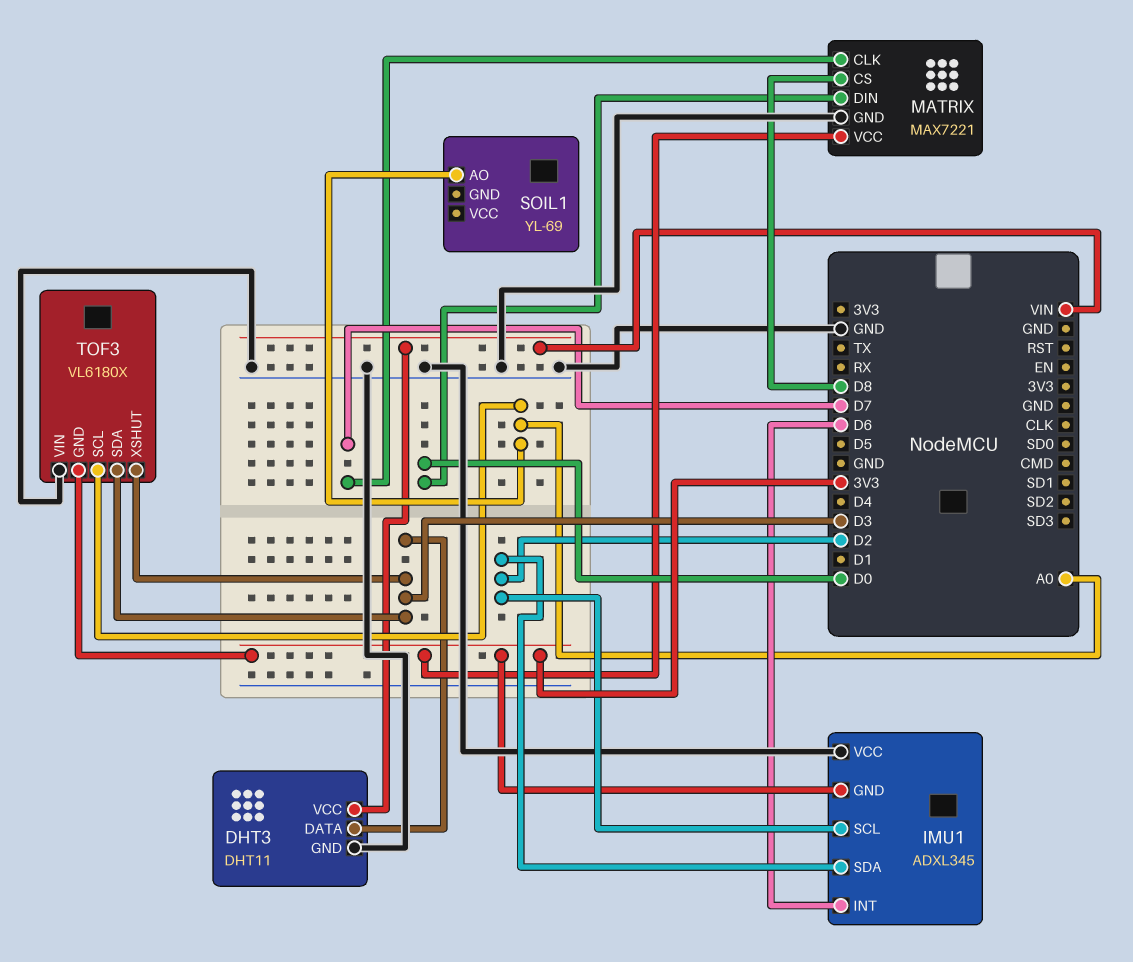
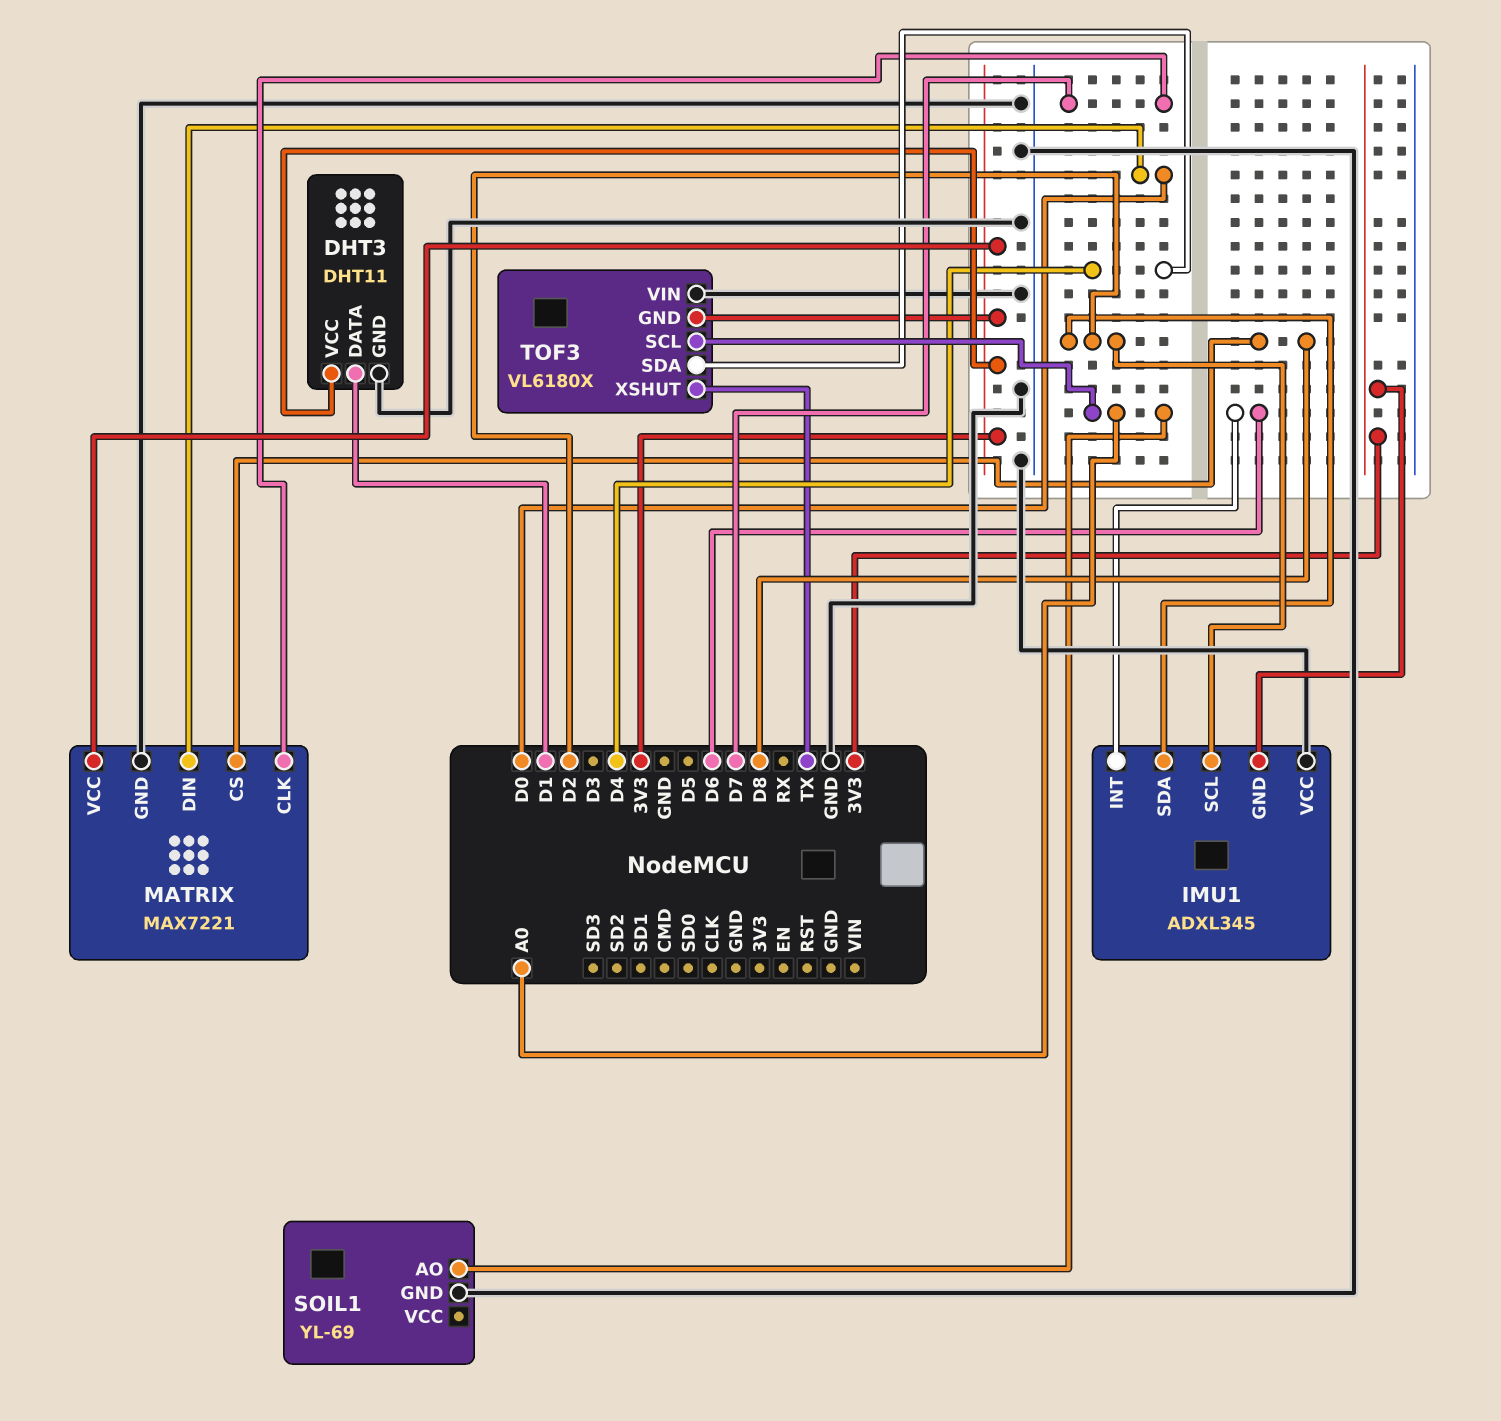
DHT3 pin DATA: D3 -> D1
DHT3 pin VCC: VIN -> 3V3
SOIL1 pin GND: none -> GND
TOF3 pin SDA: D3 -> D4
TOF3 pin XSHUT: D3 -> TX

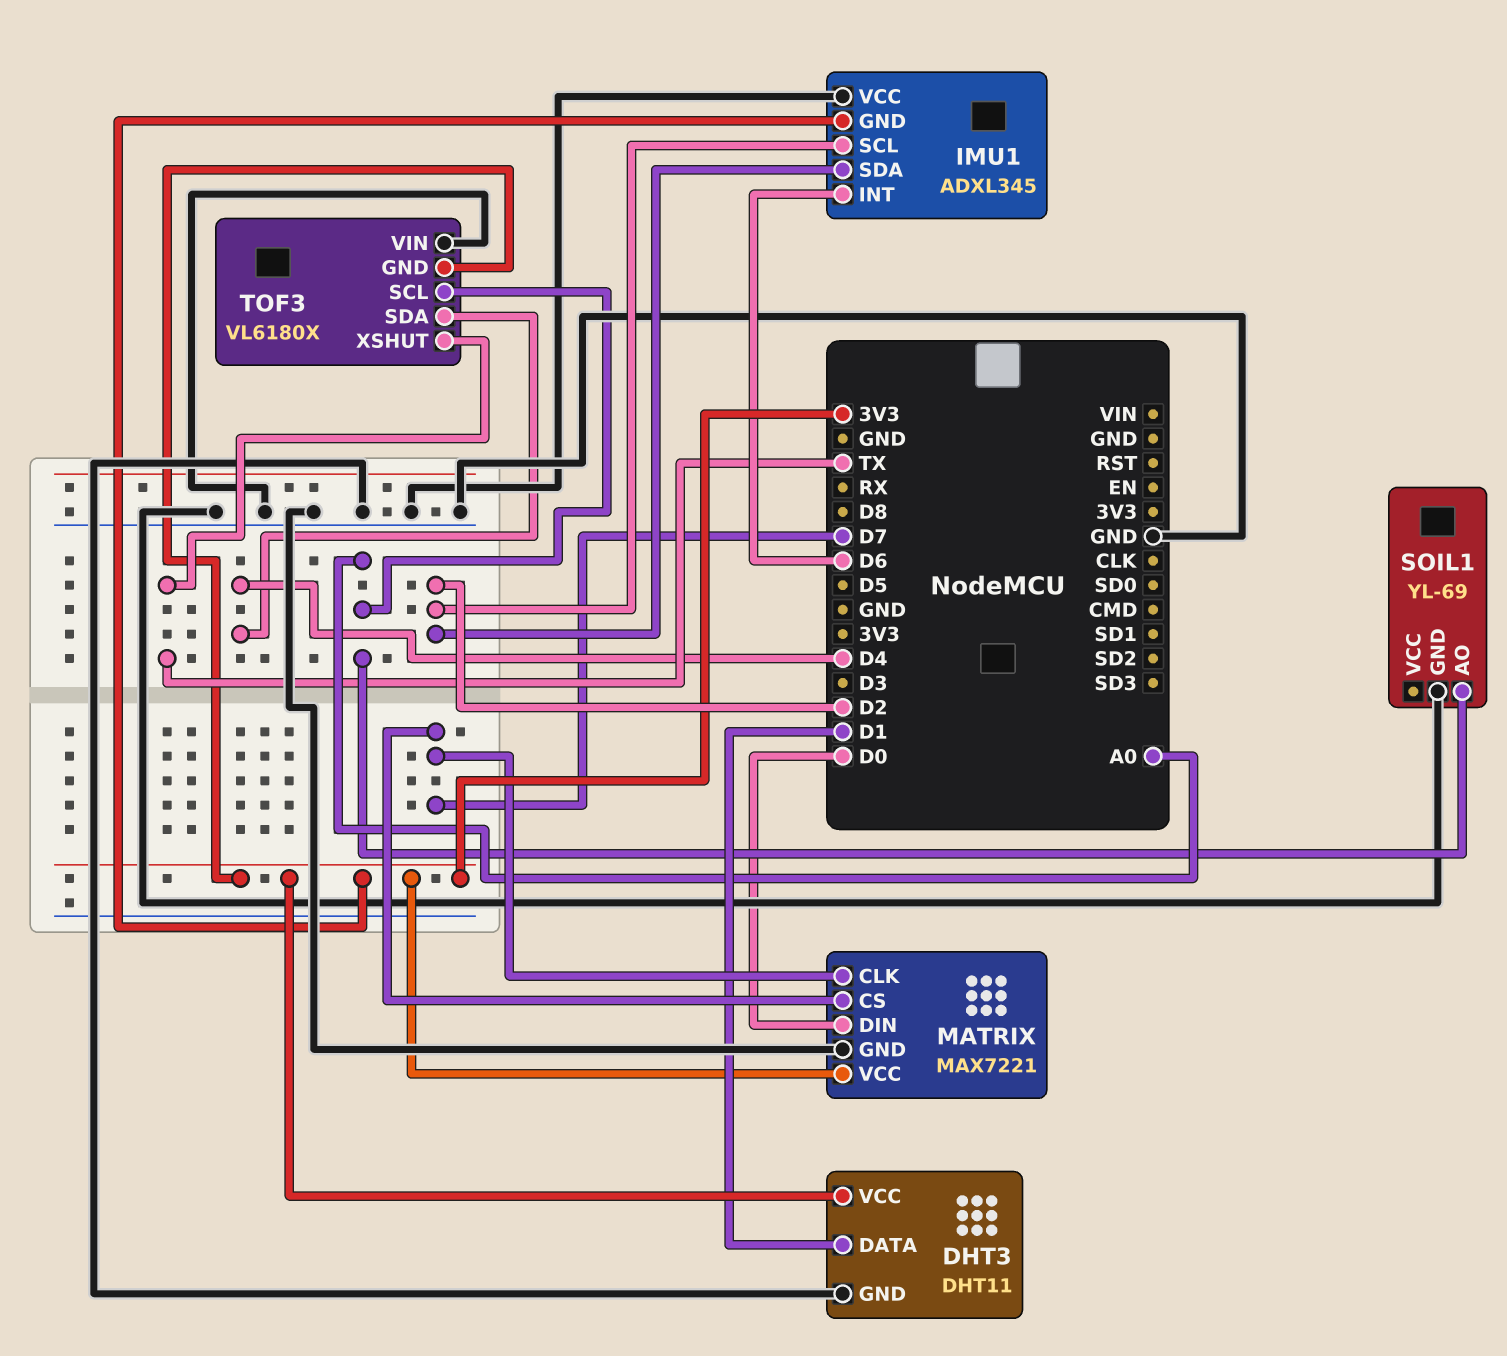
MATRIX pin CS: D8 -> D7

